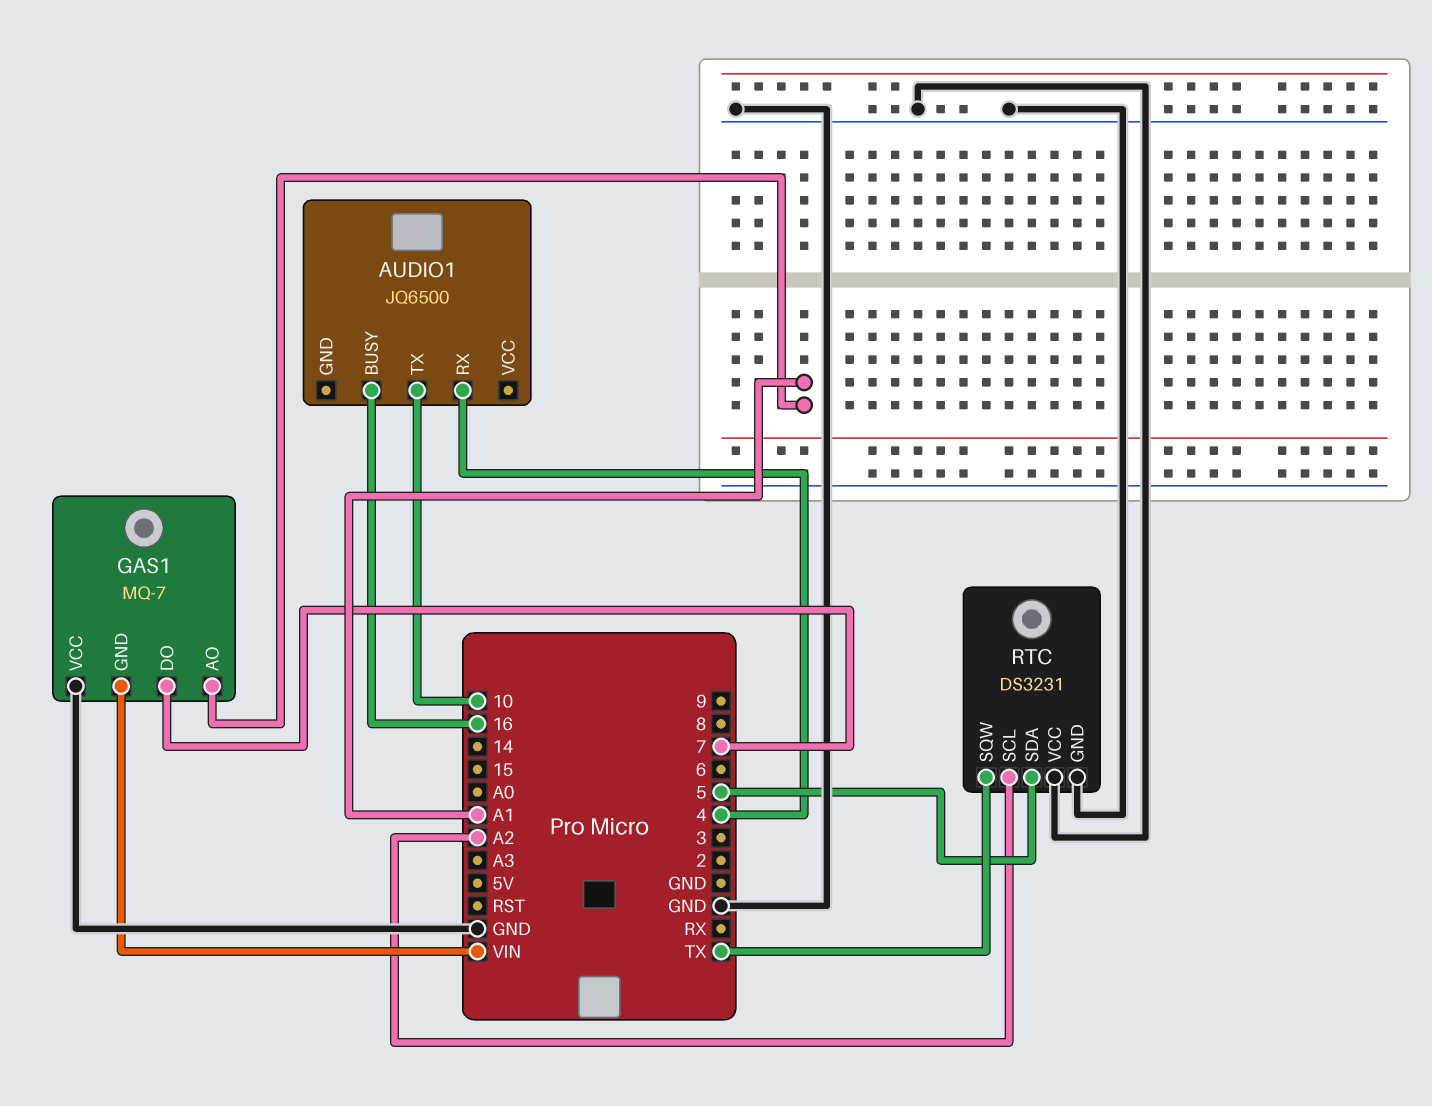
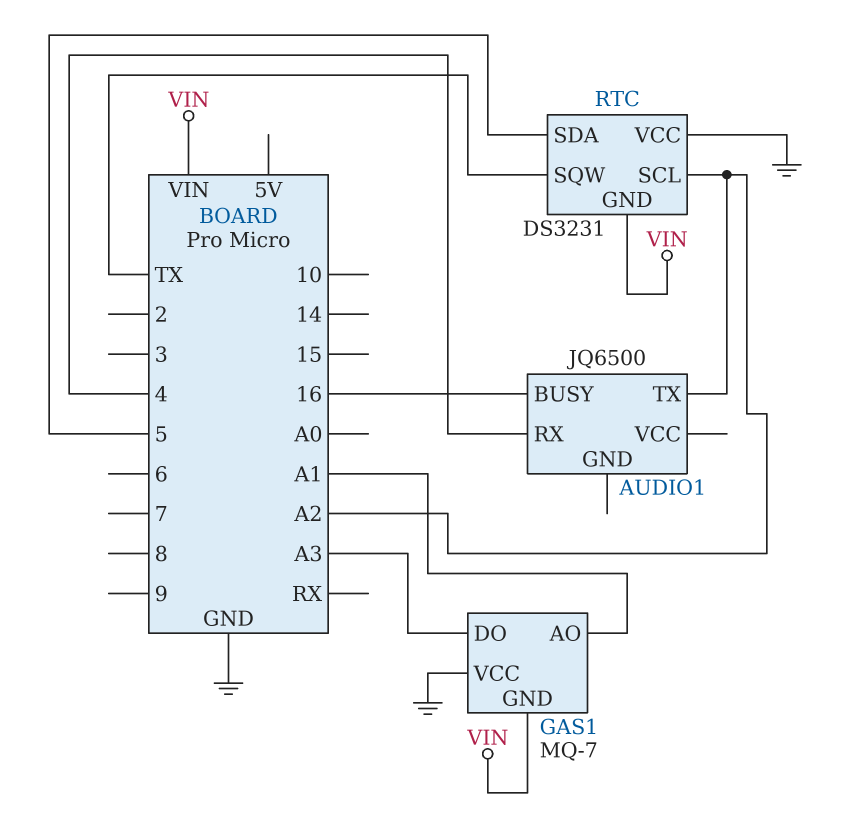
AUDIO1 pin TX: 10 -> A2
GAS1 pin DO: 7 -> A3
RTC pin GND: GND -> VIN

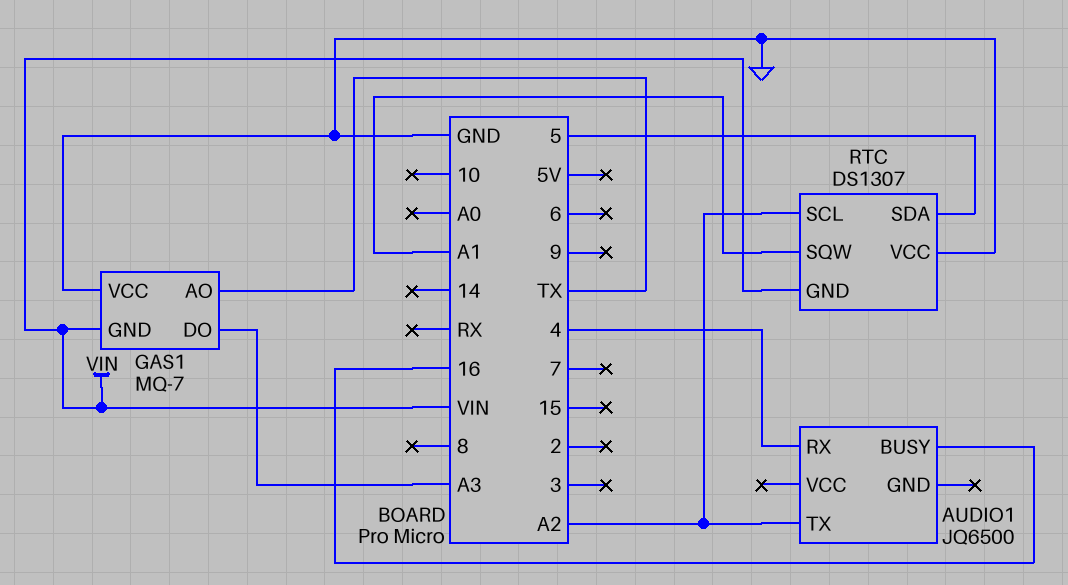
GAS1 pin AO: A1 -> TX
RTC: DS3231 -> DS1307
RTC pin SQW: TX -> A1

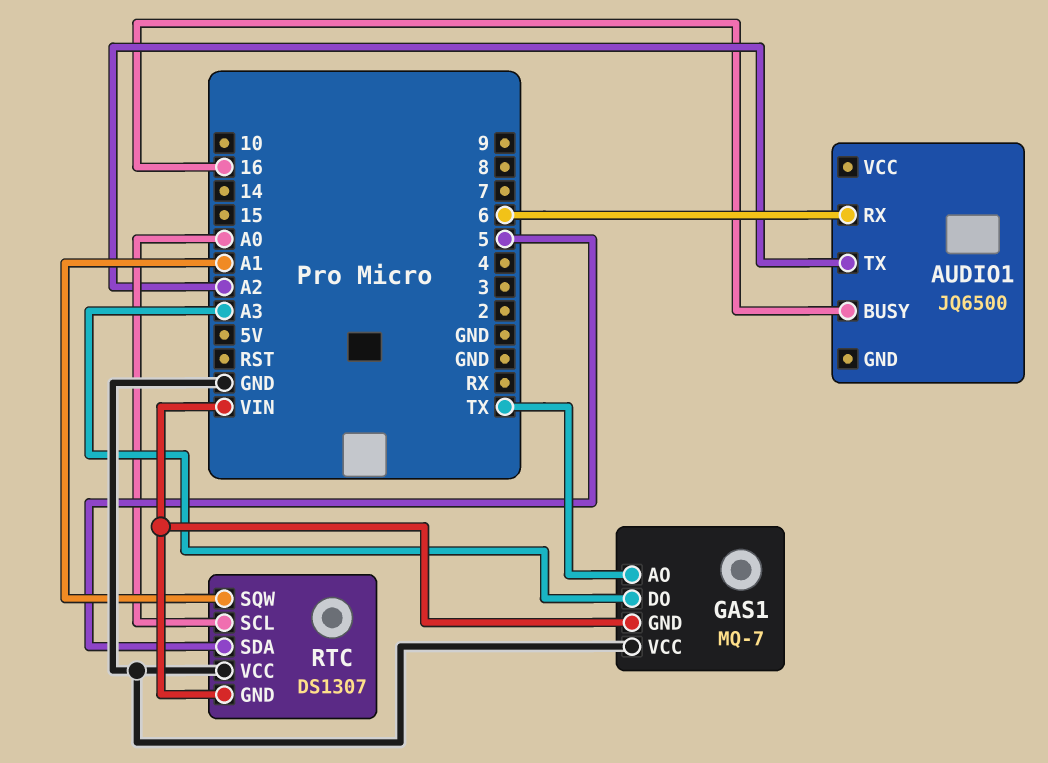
AUDIO1 pin RX: 4 -> 6
RTC pin SCL: A2 -> A0

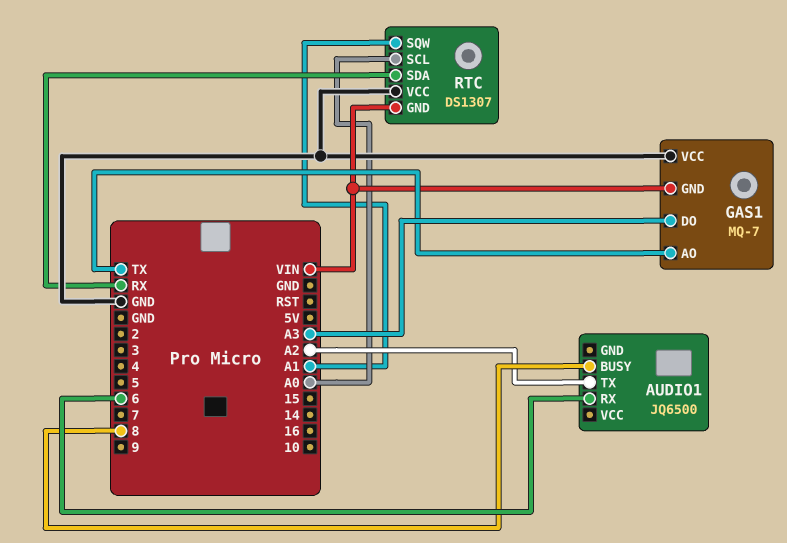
AUDIO1 pin BUSY: 16 -> 8
RTC pin SDA: 5 -> RX

